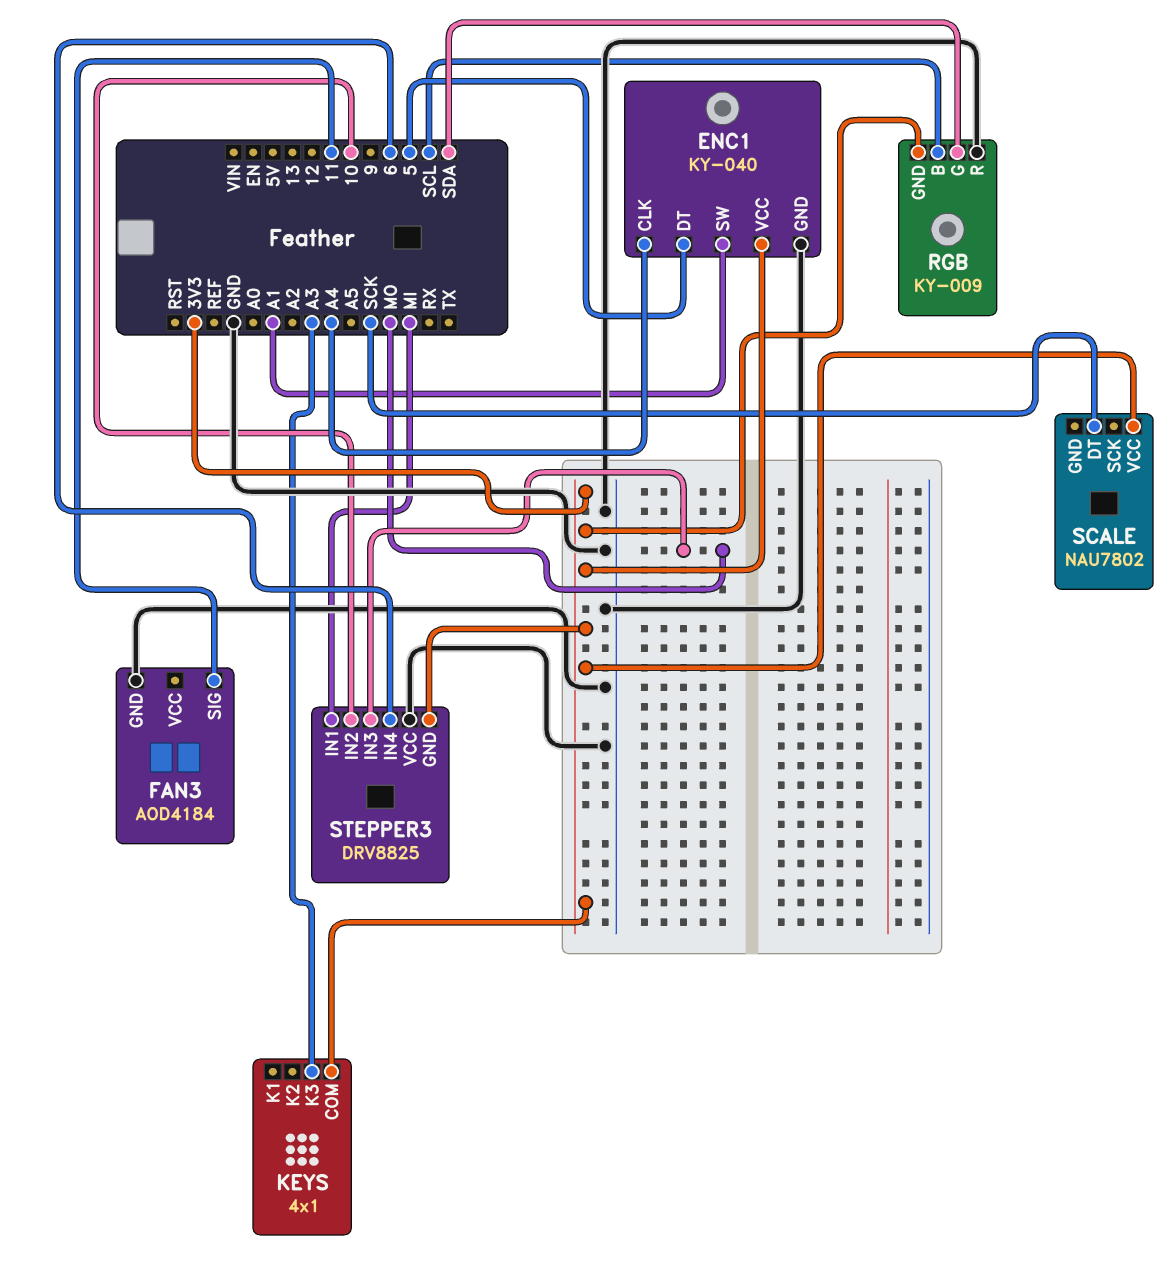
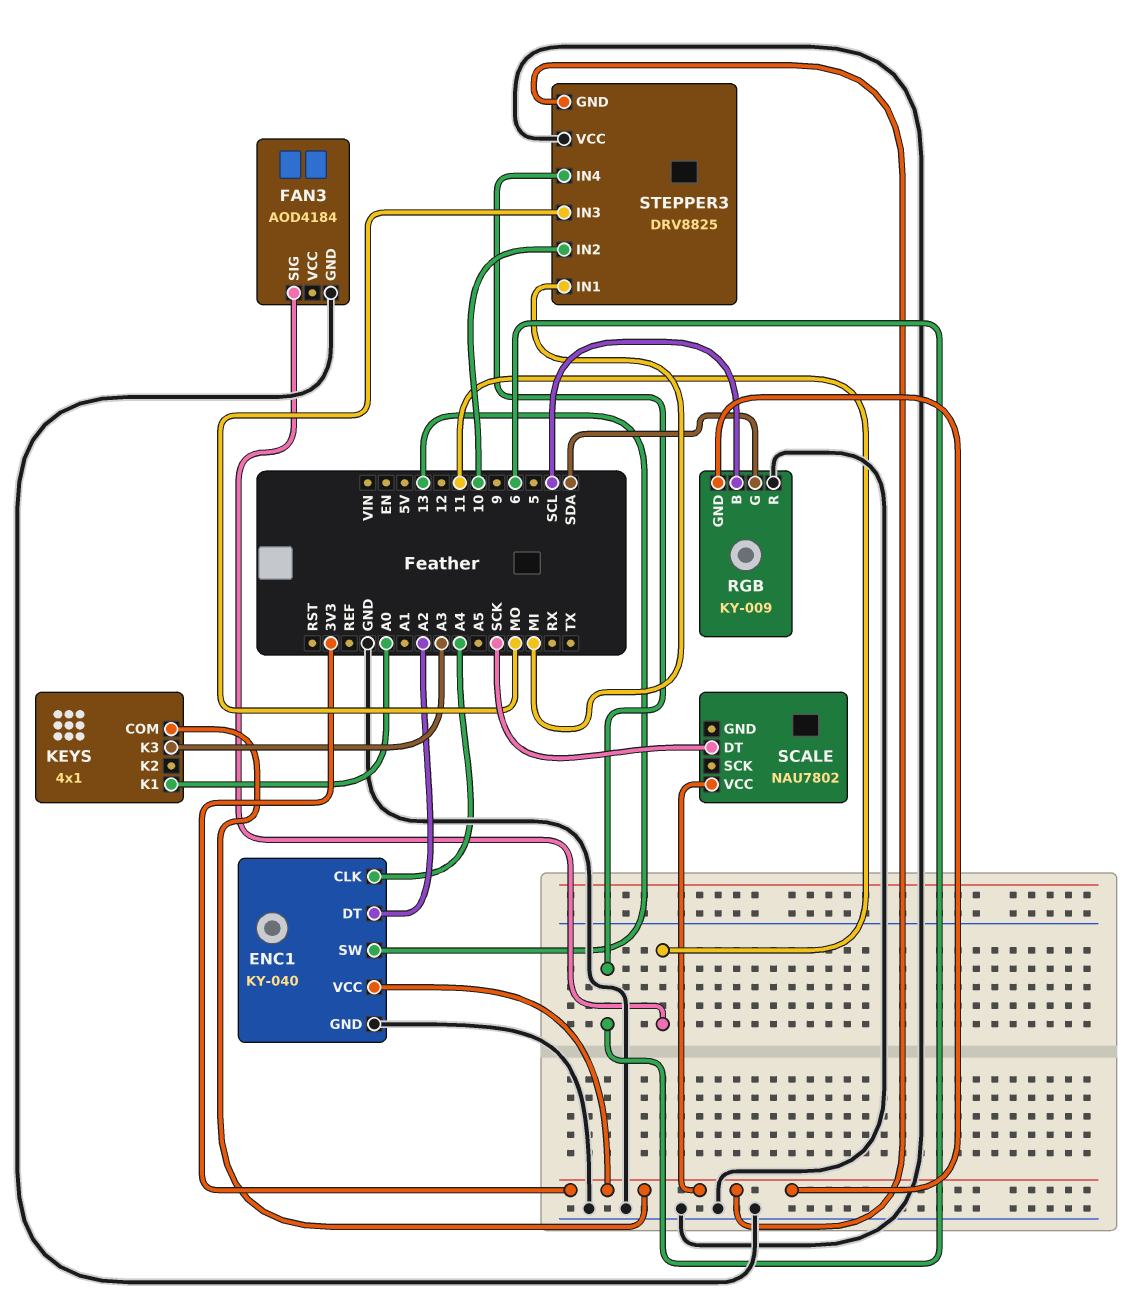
ENC1 pin DT: 5 -> A2
ENC1 pin SW: A1 -> 13
KEYS pin K1: none -> A0

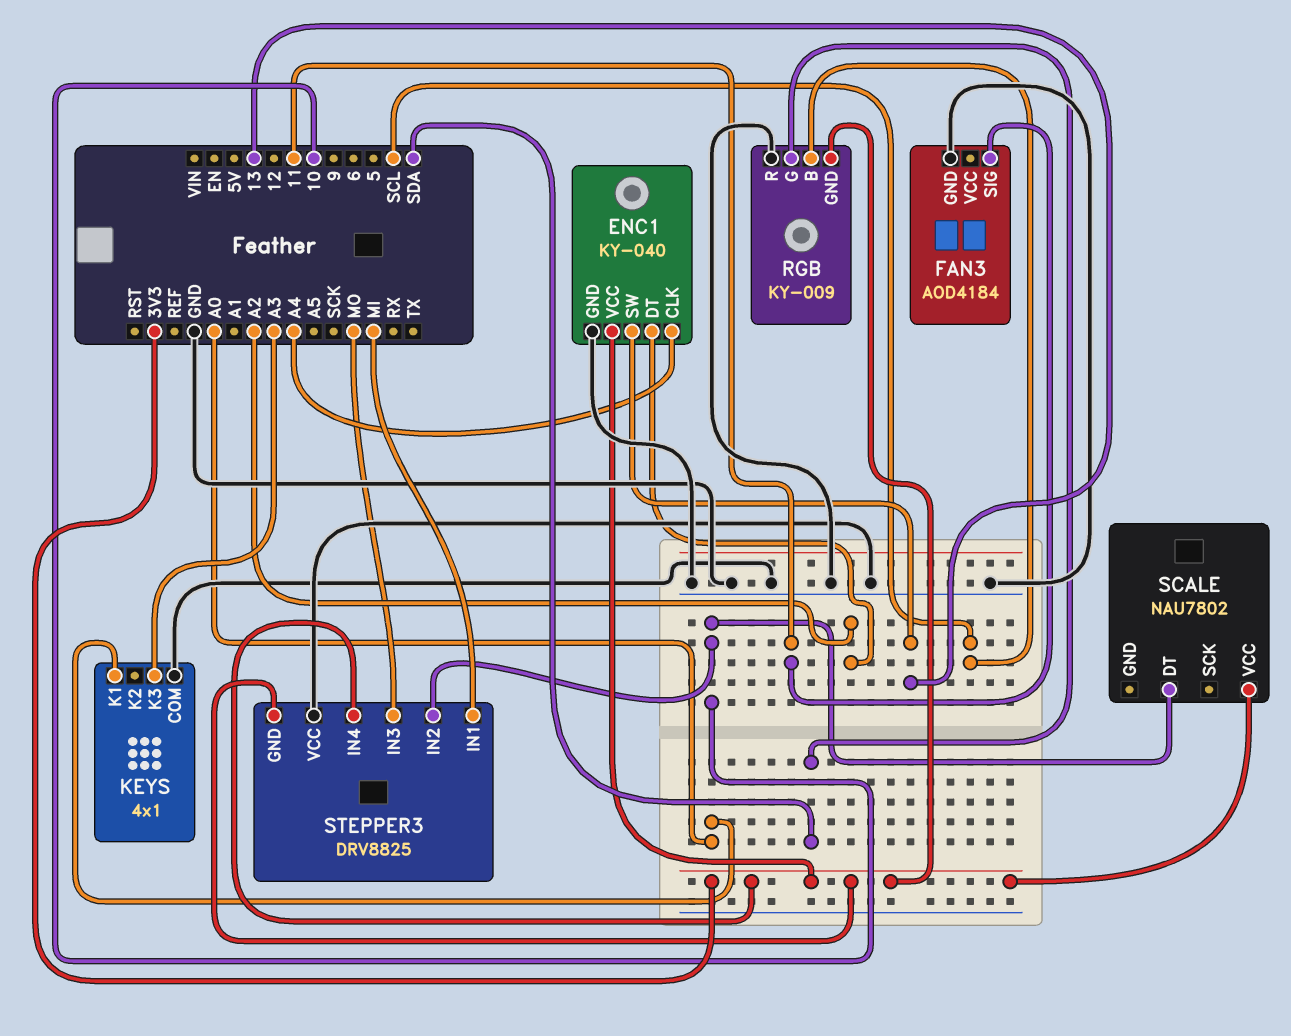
KEYS pin COM: 3V3 -> GND
SCALE pin DT: SCK -> 10
STEPPER3 pin IN4: 6 -> 3V3

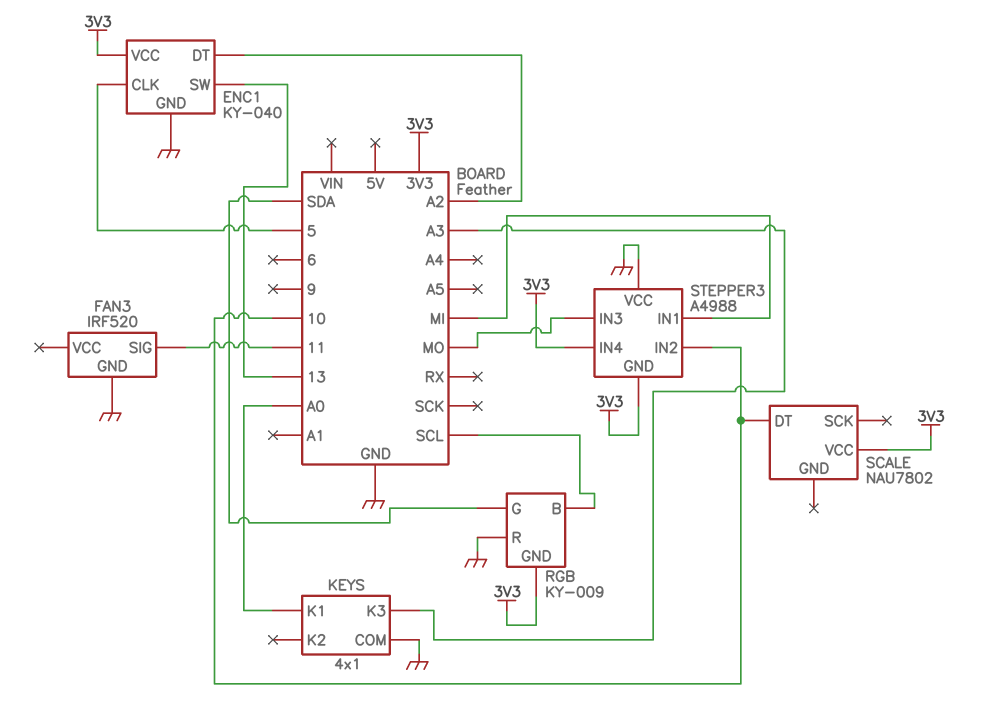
ENC1 pin CLK: A4 -> 5
FAN3: AOD4184 -> IRF520
STEPPER3: DRV8825 -> A4988

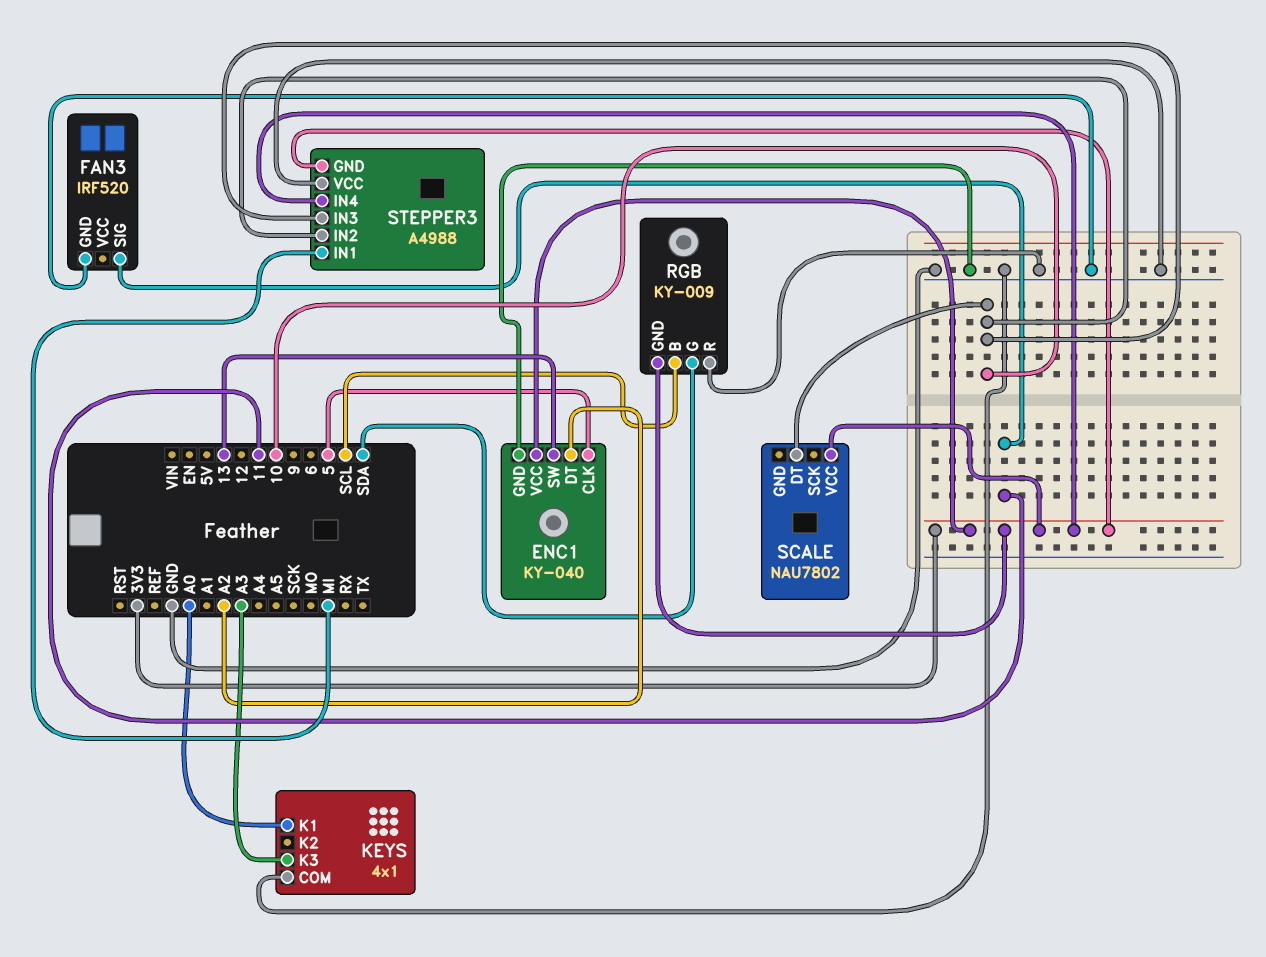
STEPPER3 pin IN3: MO -> 10

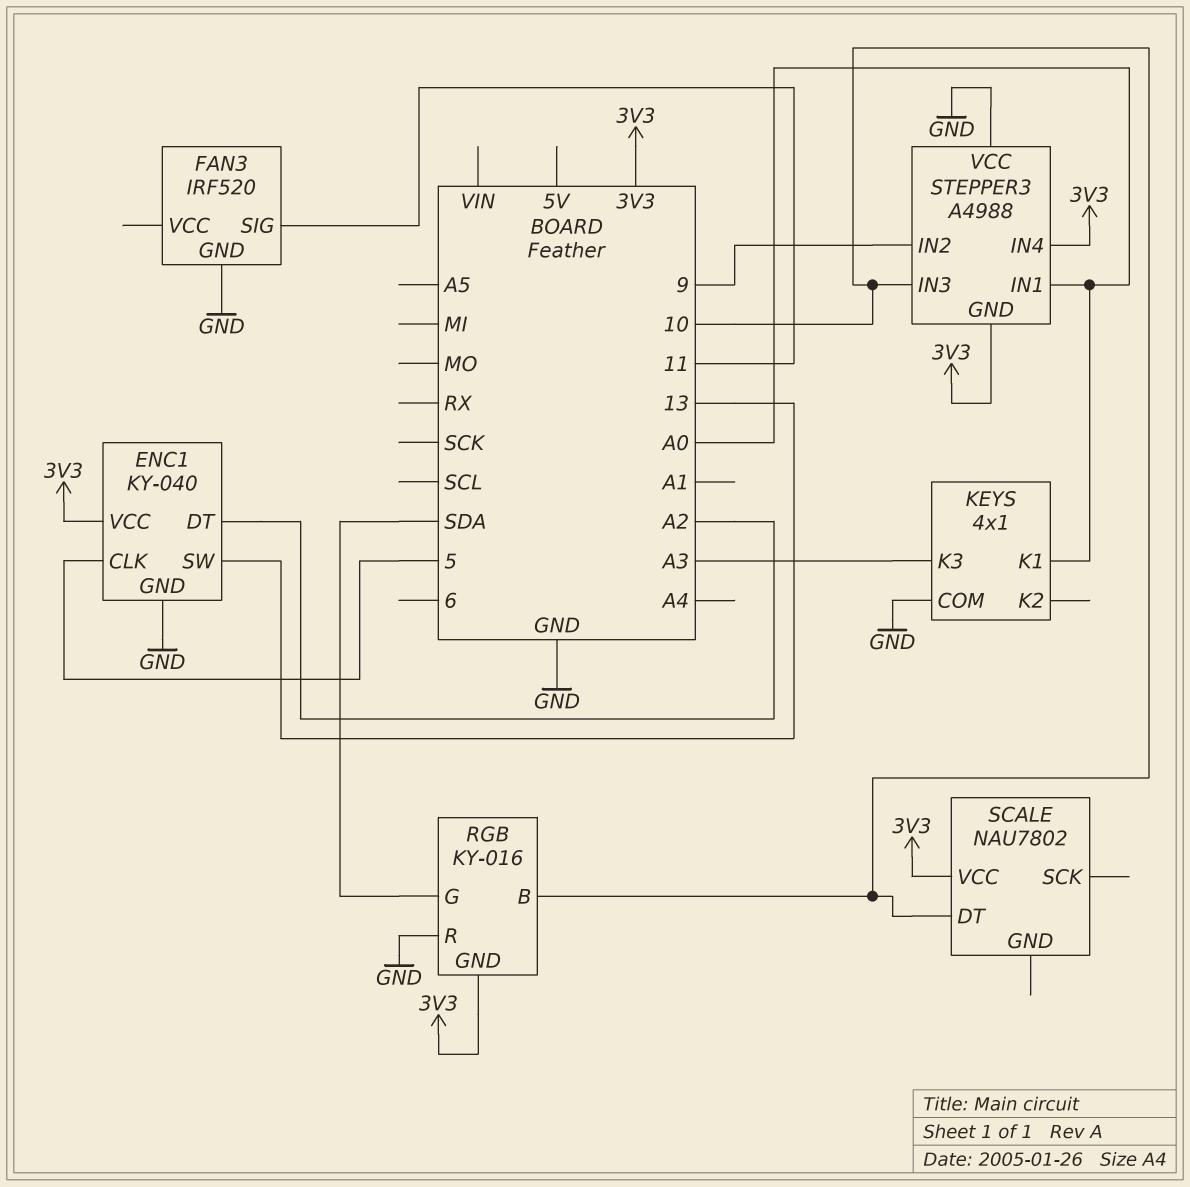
RGB: KY-009 -> KY-016
RGB pin B: SCL -> 10
STEPPER3 pin IN1: MI -> A0
STEPPER3 pin IN2: 10 -> 9

